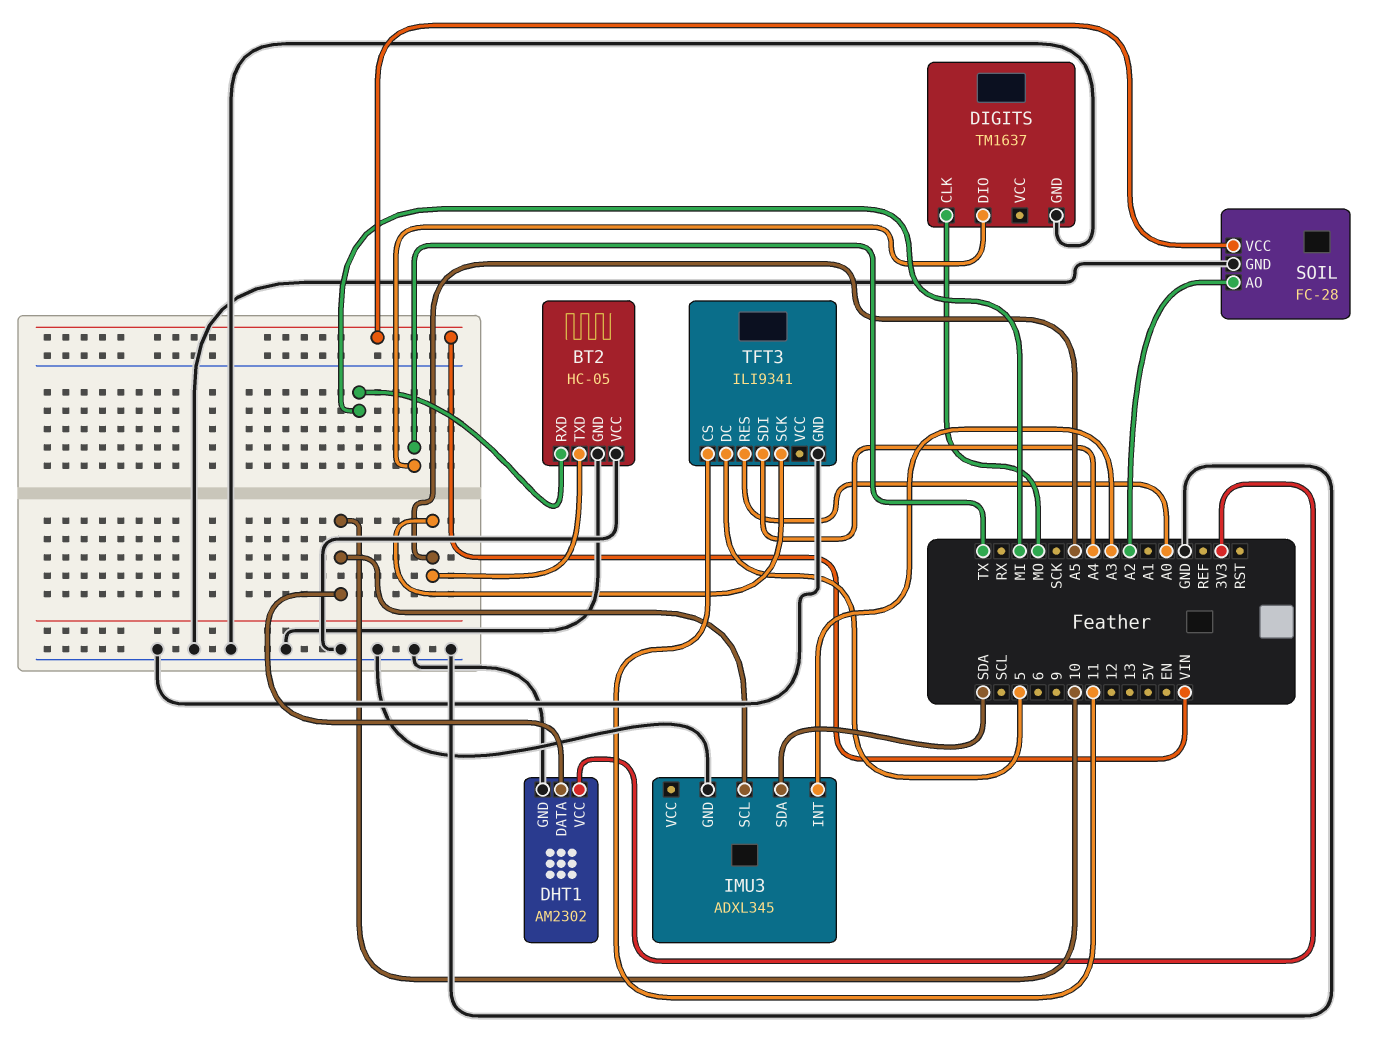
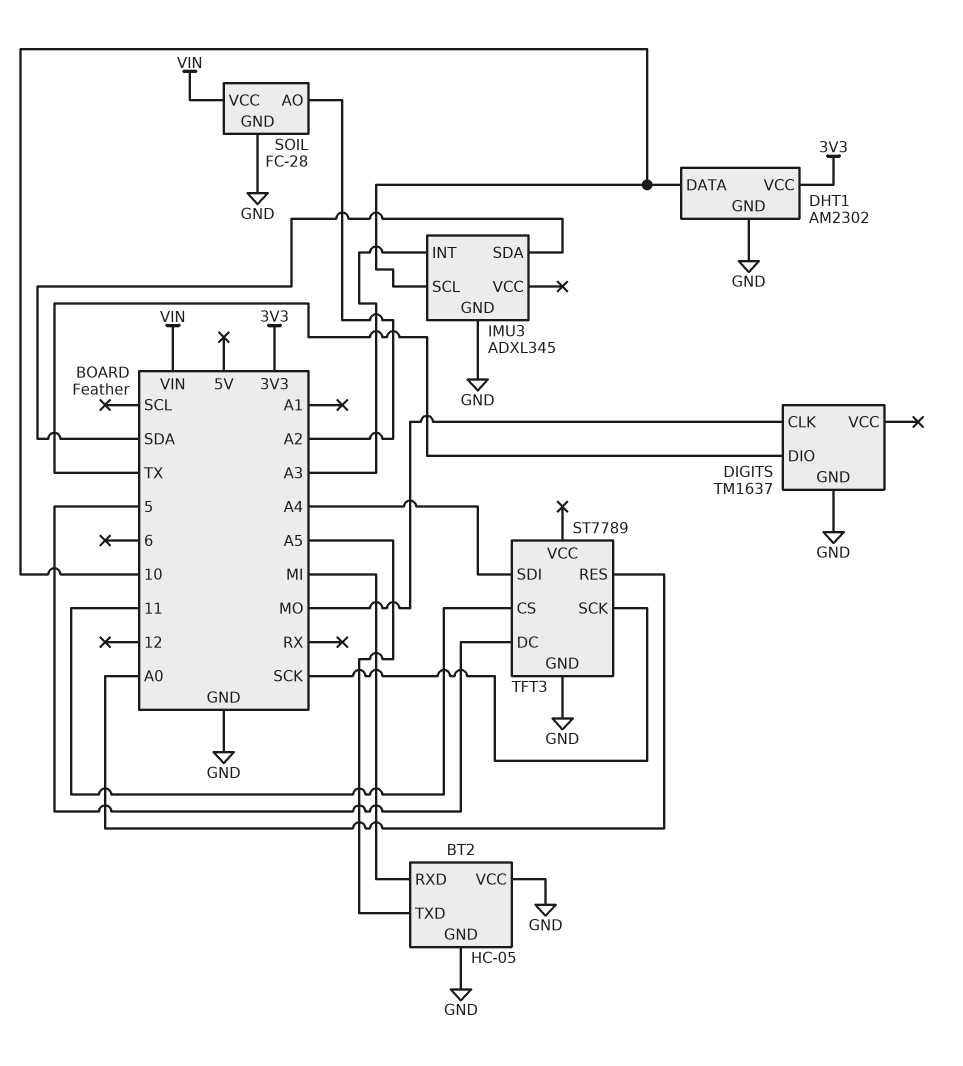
TFT3: ILI9341 -> ST7789
TFT3 pin SCK: A5 -> SCK

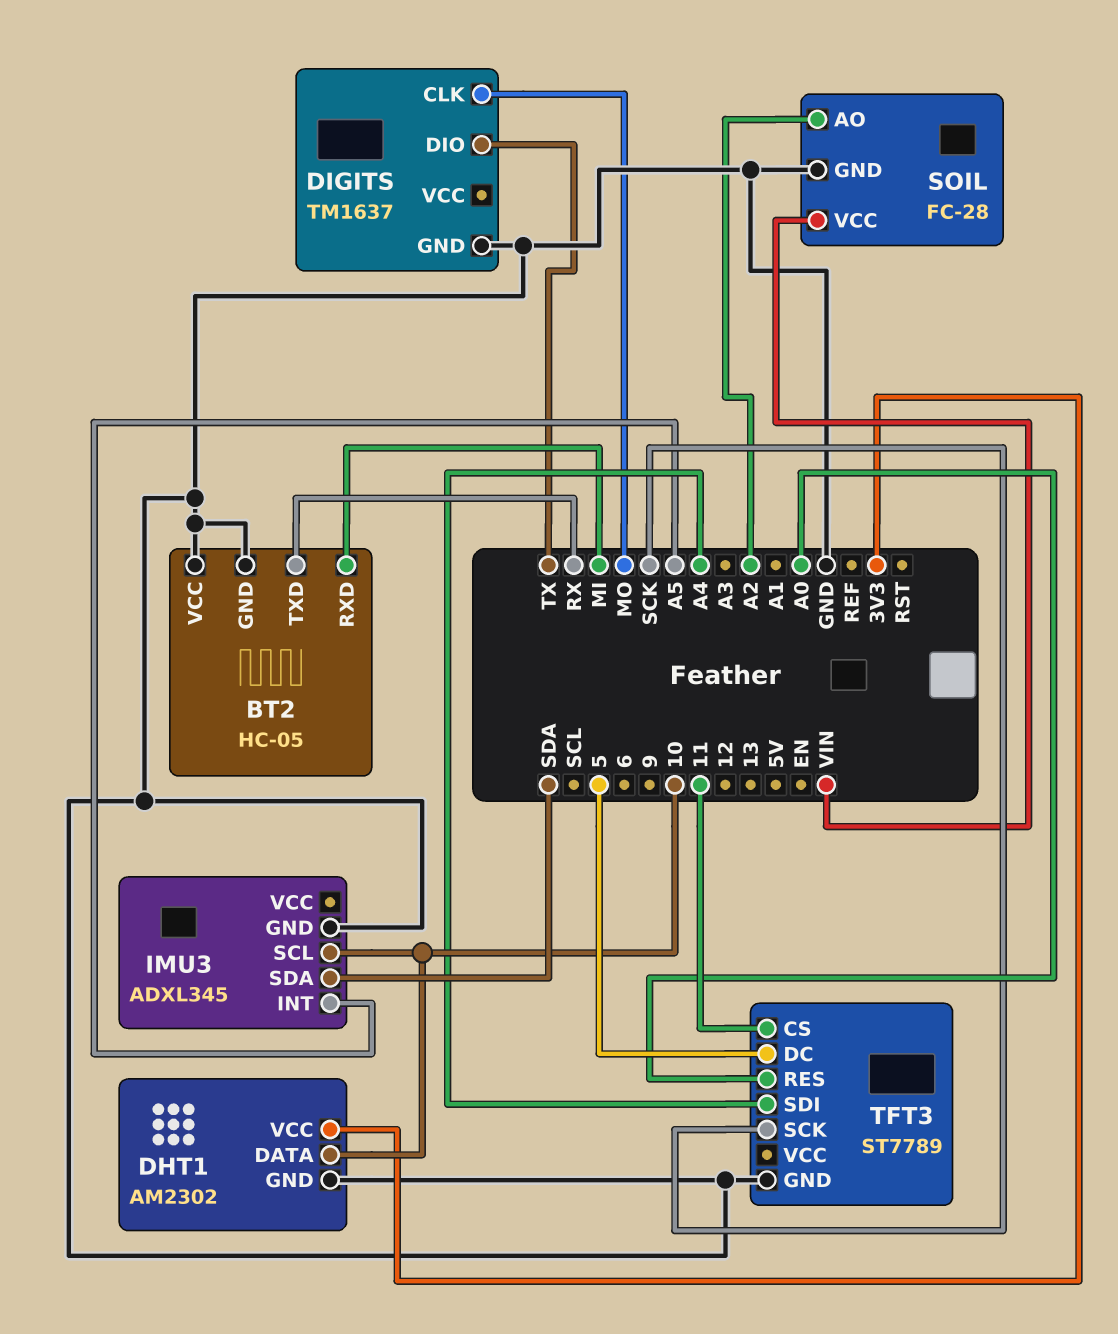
BT2 pin TXD: A5 -> RX
IMU3 pin INT: A3 -> A5

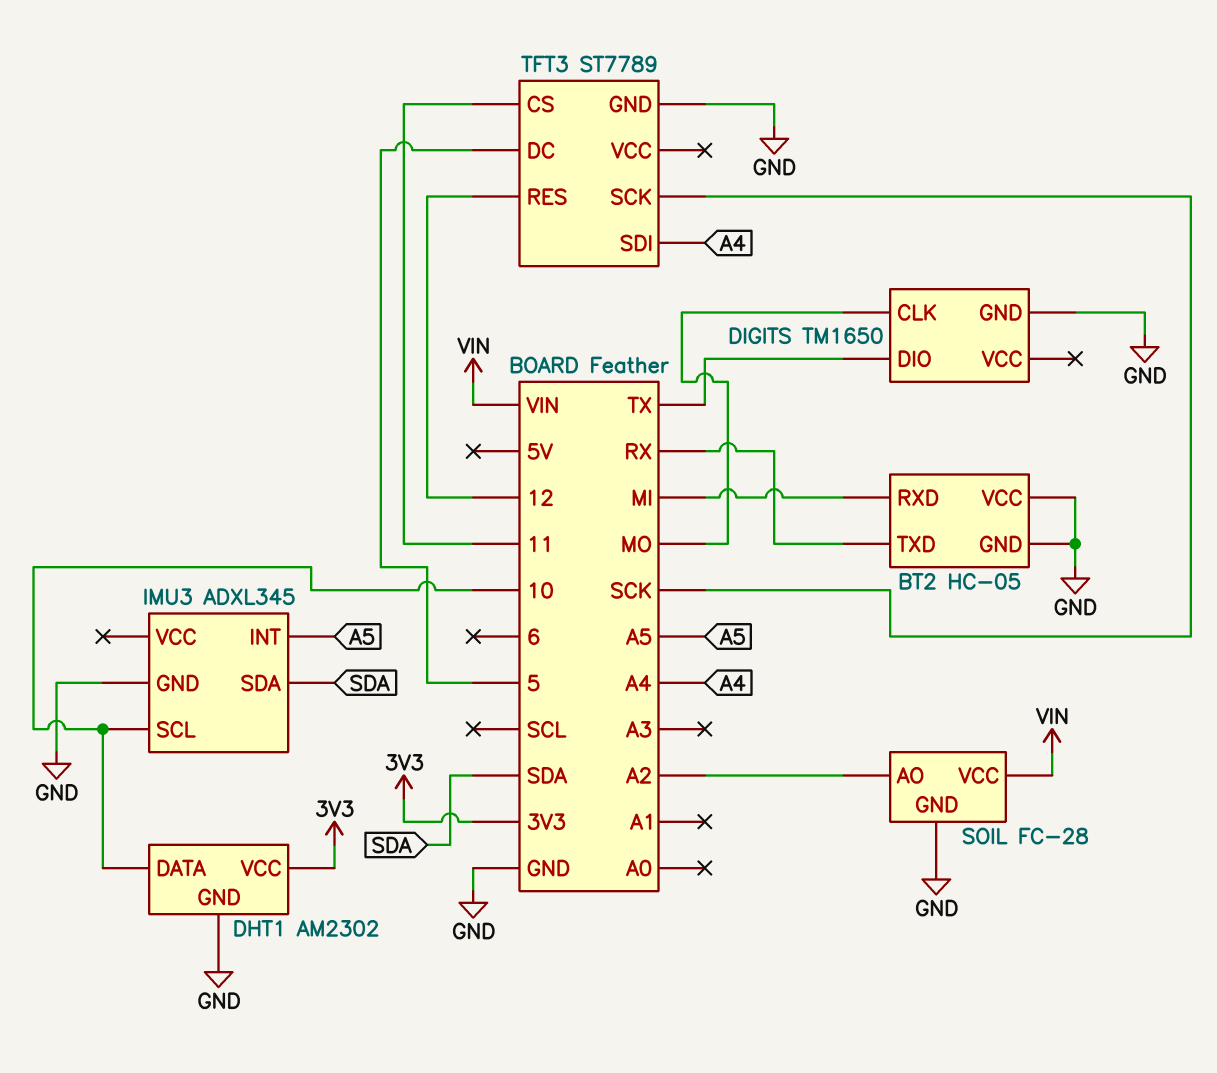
DIGITS: TM1637 -> TM1650
TFT3 pin RES: A0 -> 12

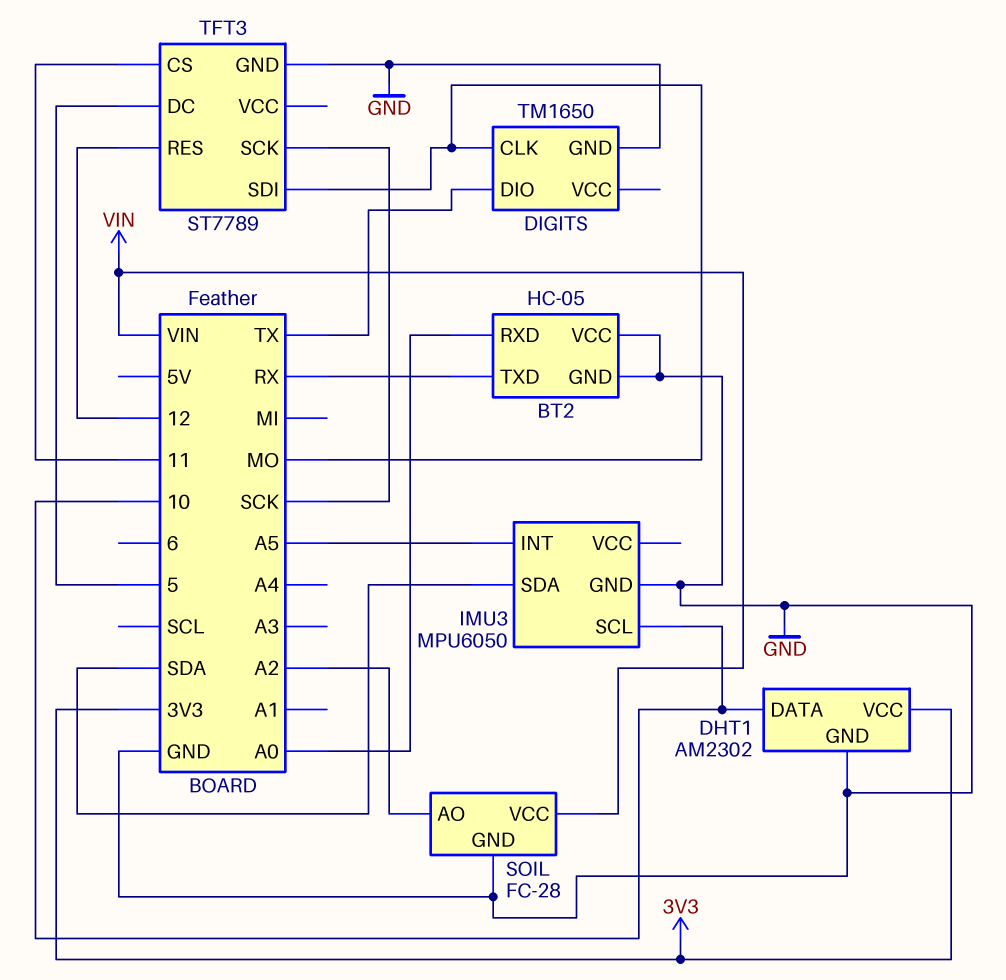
BT2 pin RXD: MI -> A0
IMU3: ADXL345 -> MPU6050
TFT3 pin SDI: A4 -> MO

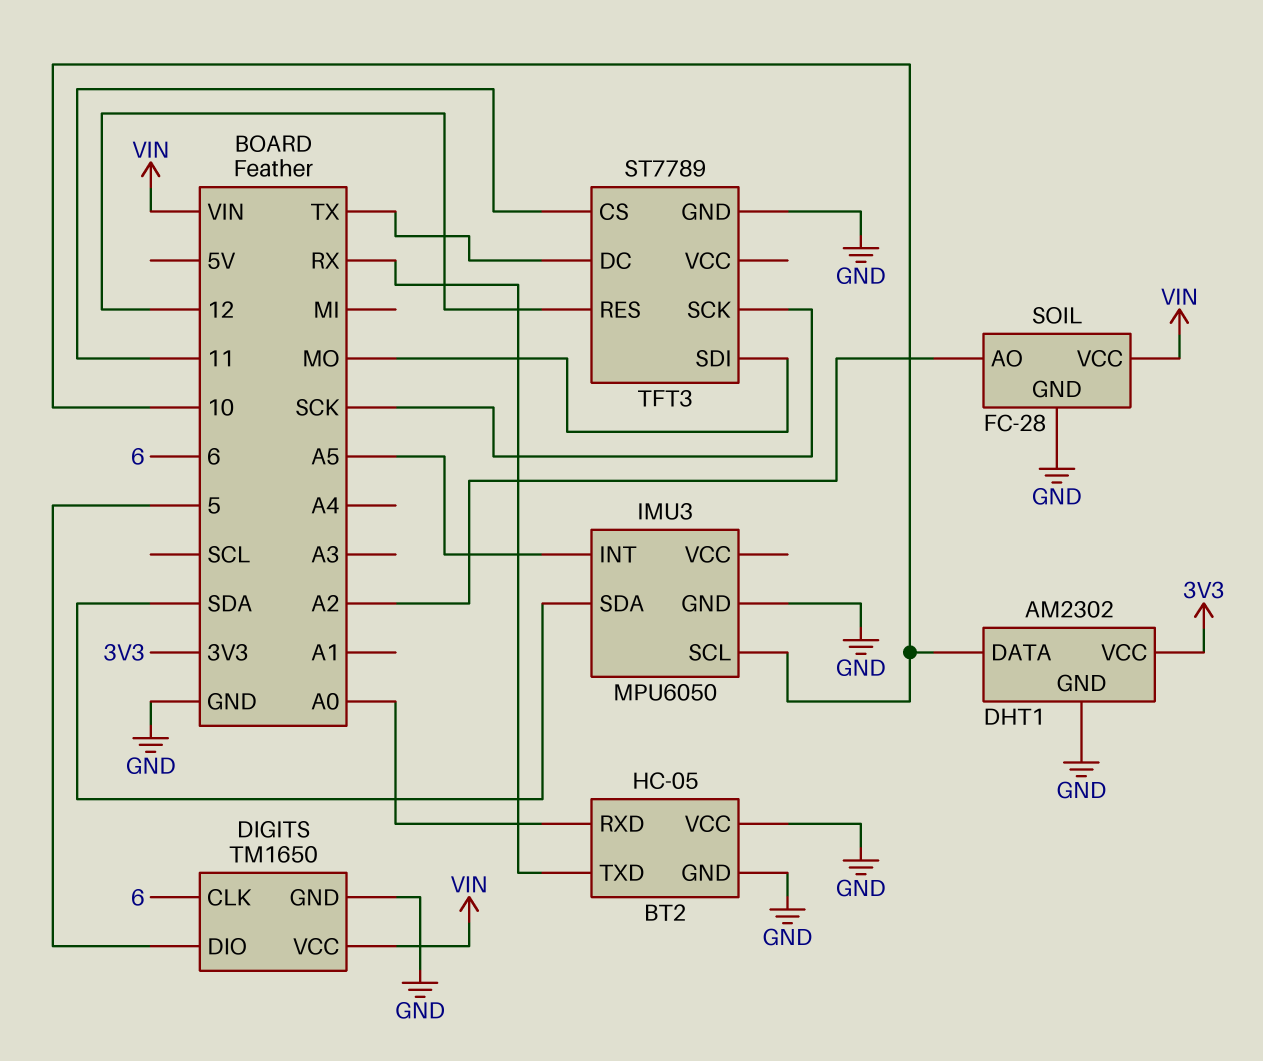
DIGITS pin CLK: MO -> 6
DIGITS pin DIO: TX -> 5
DIGITS pin VCC: none -> VIN
TFT3 pin DC: 5 -> TX

